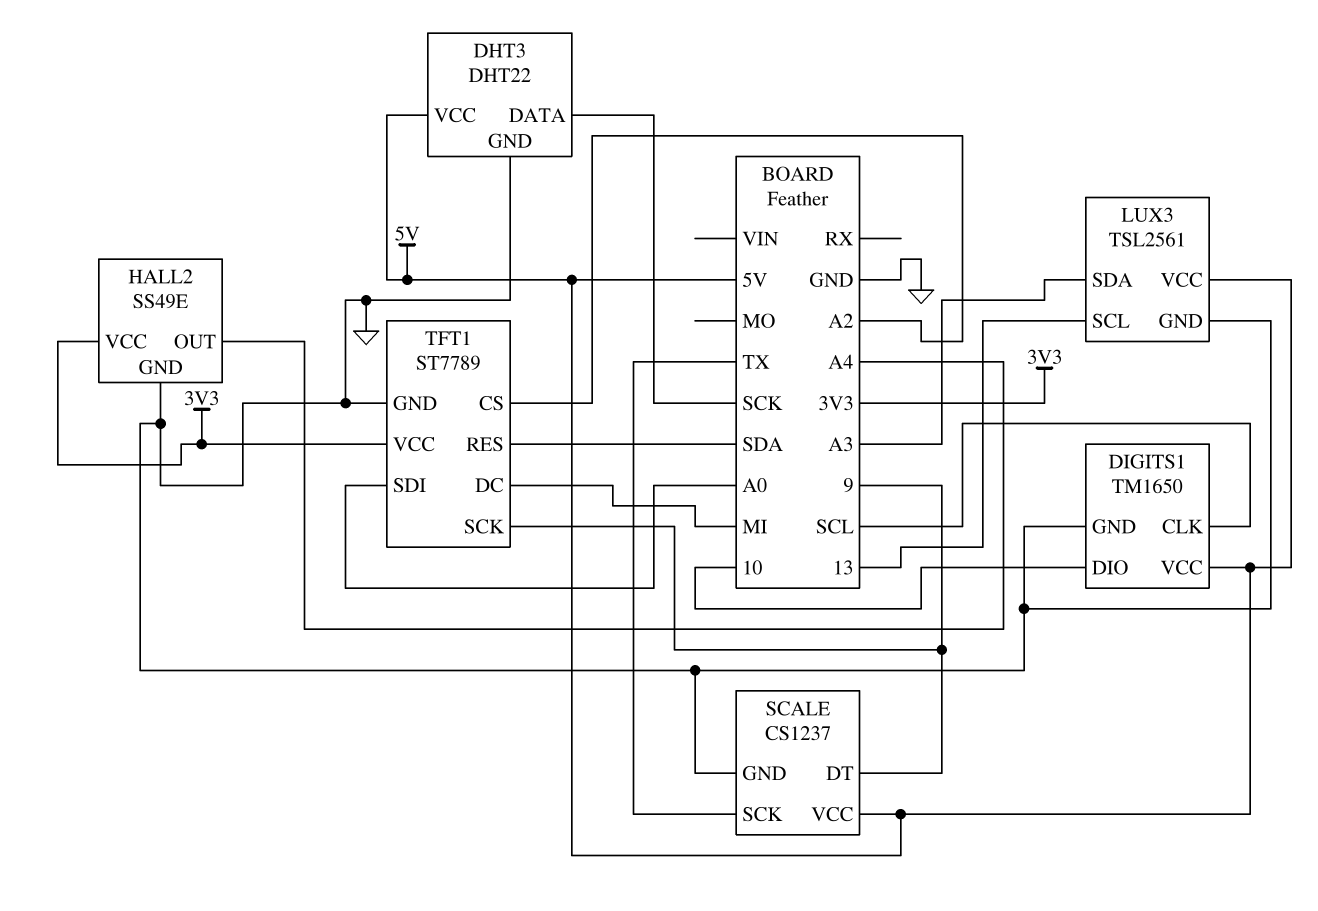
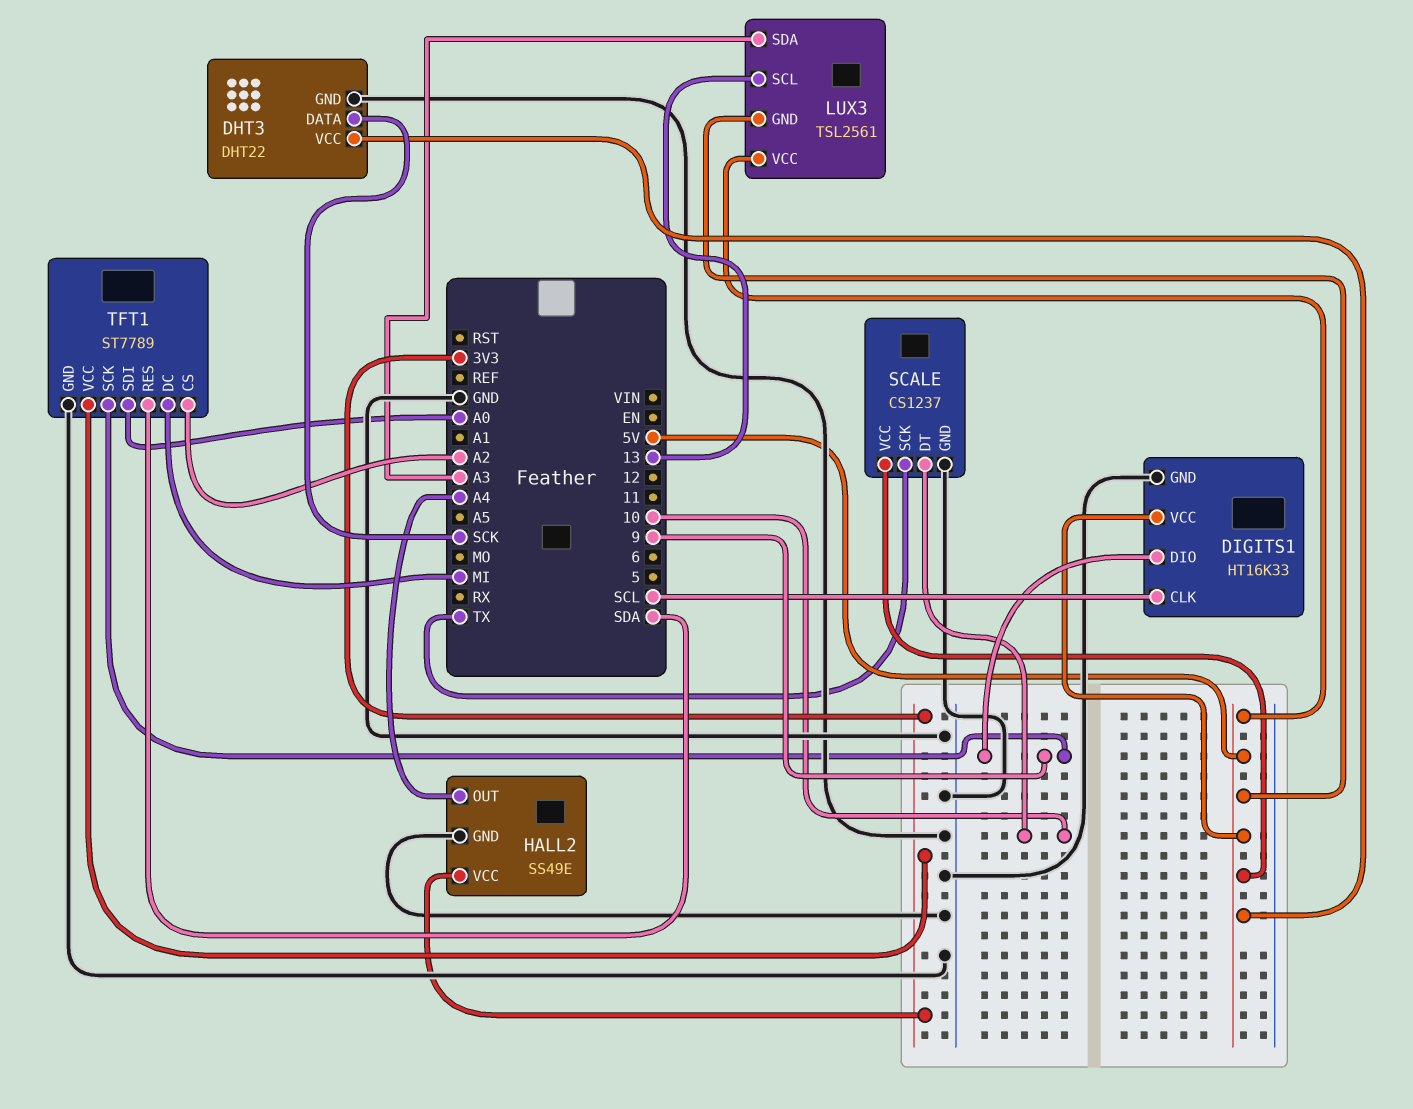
DIGITS1: TM1650 -> HT16K33
DIGITS1 pin DIO: 10 -> 9
LUX3 pin GND: GND -> 5V
SCALE pin DT: 9 -> 10

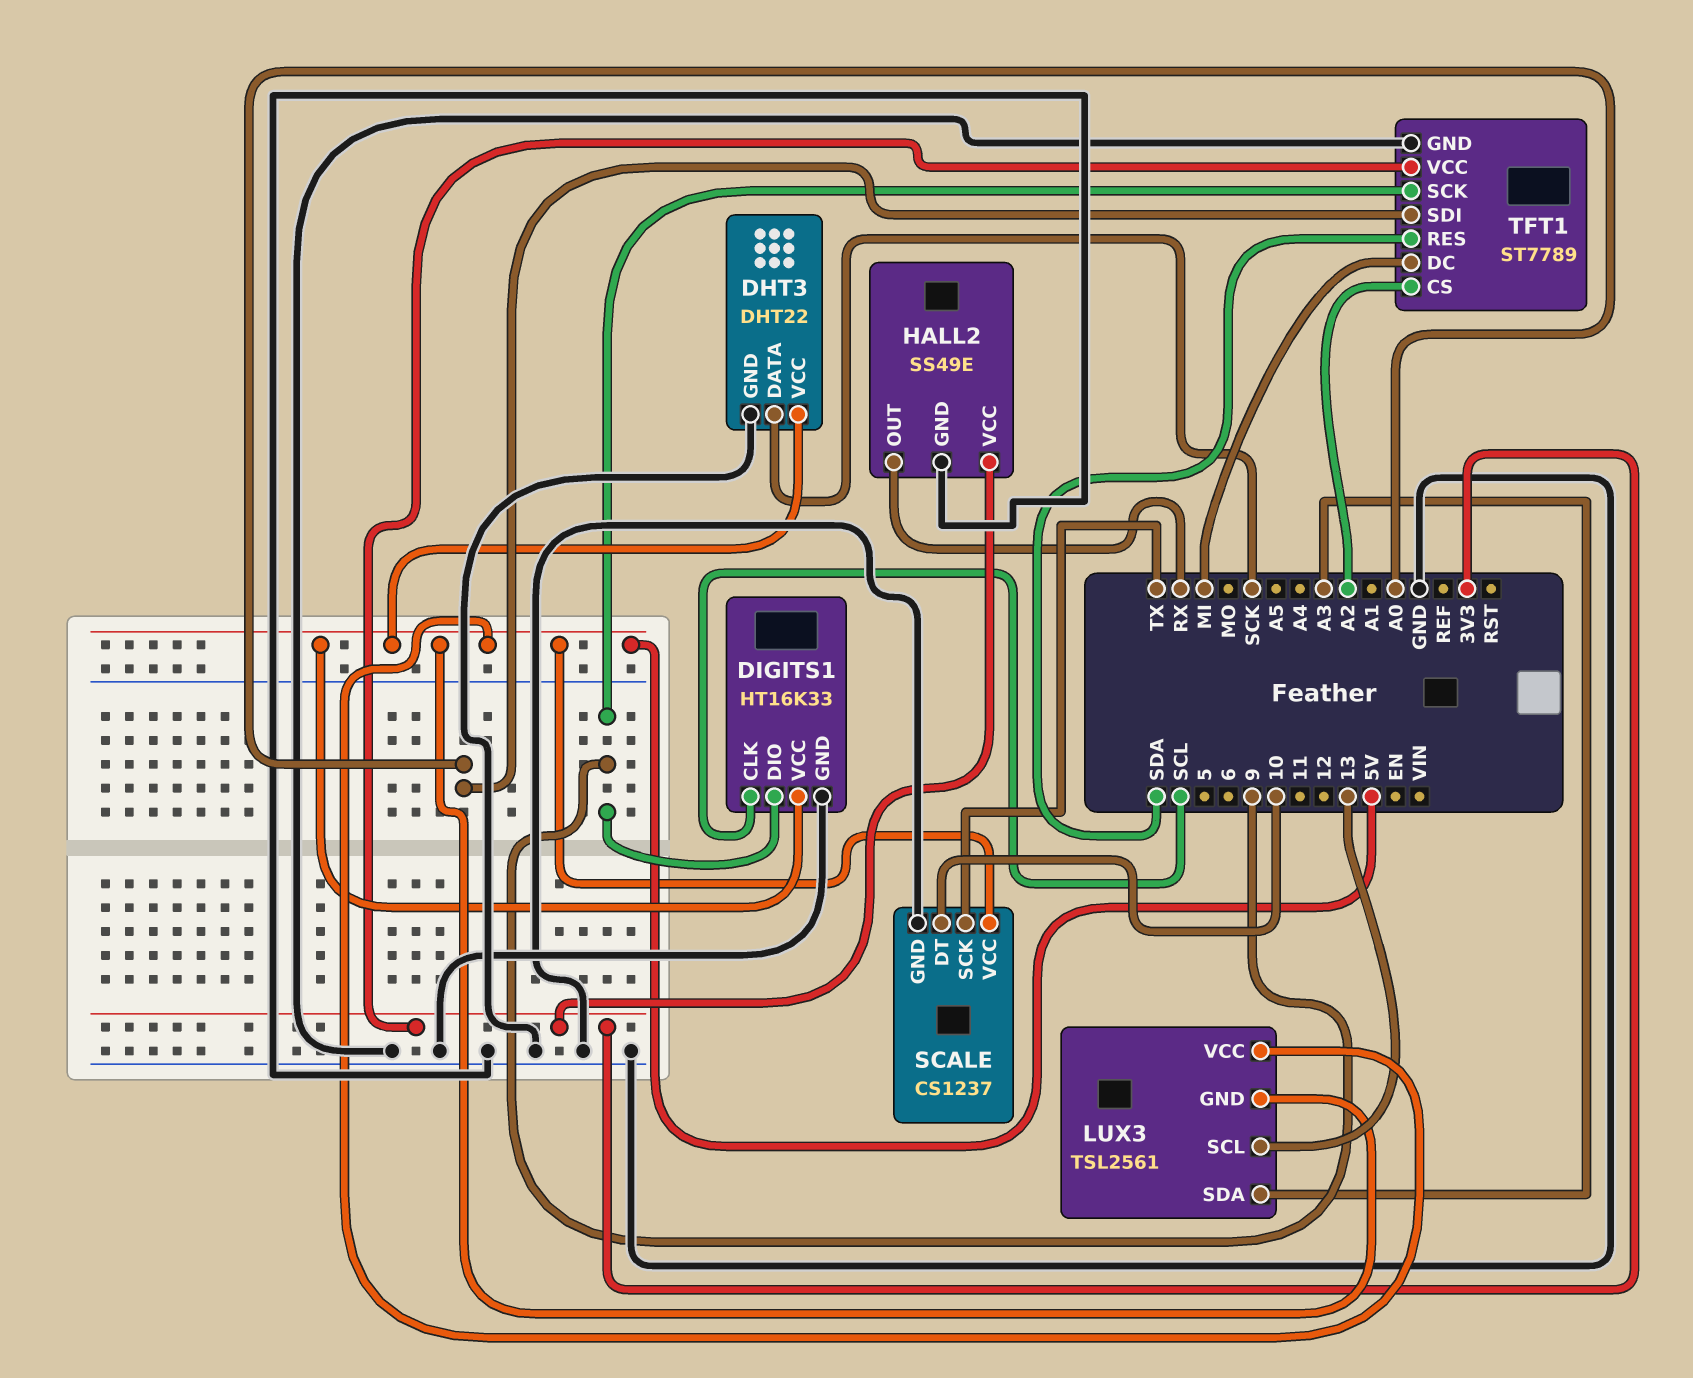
HALL2 pin OUT: A4 -> RX

